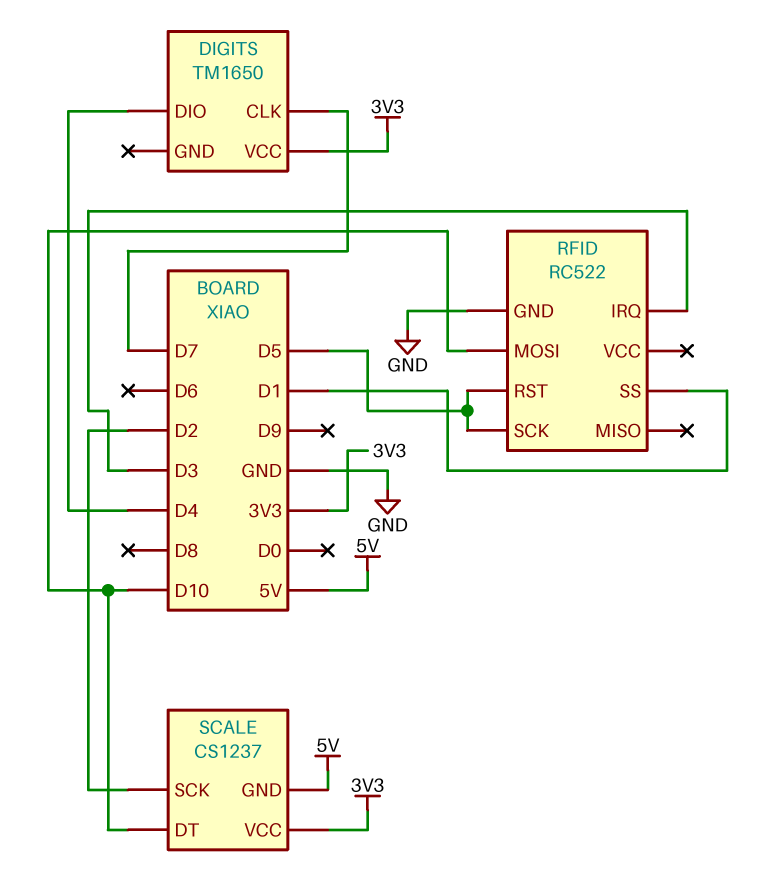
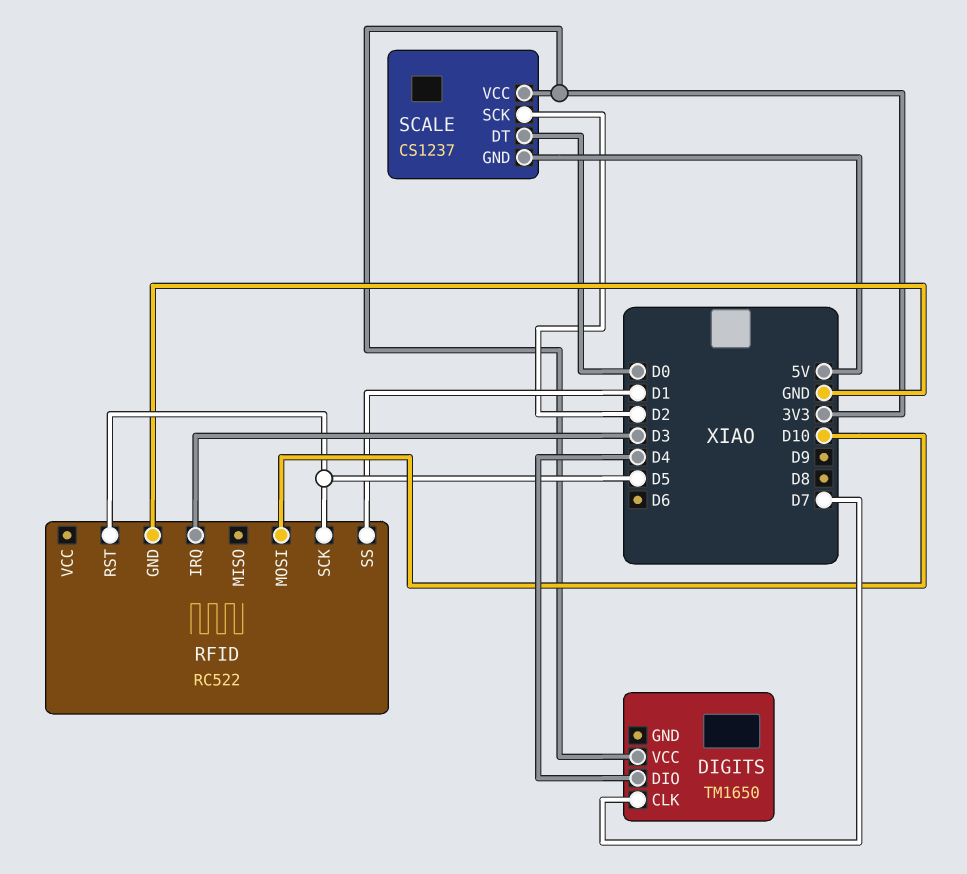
SCALE pin DT: D10 -> D0

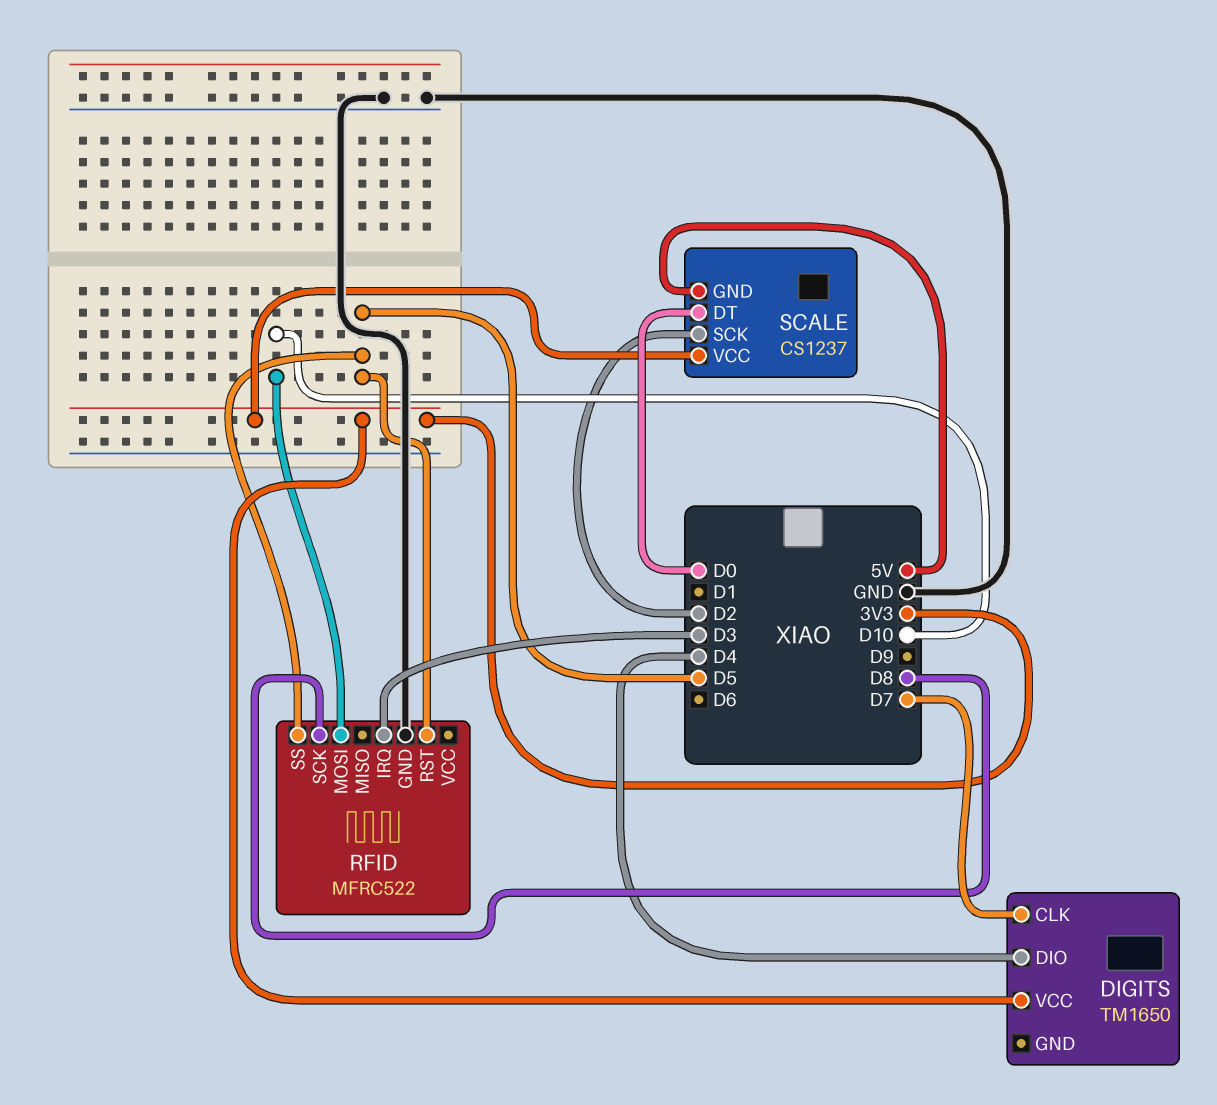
RFID: RC522 -> MFRC522
RFID pin SCK: D5 -> D8
RFID pin SS: D1 -> D5

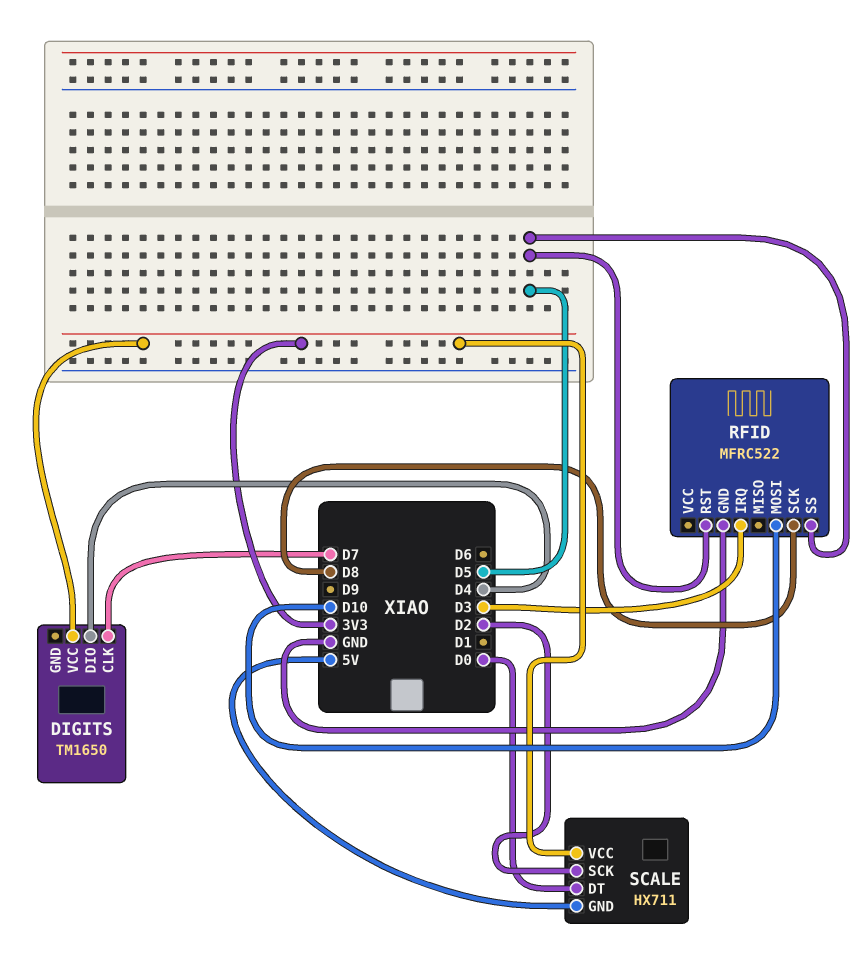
SCALE: CS1237 -> HX711

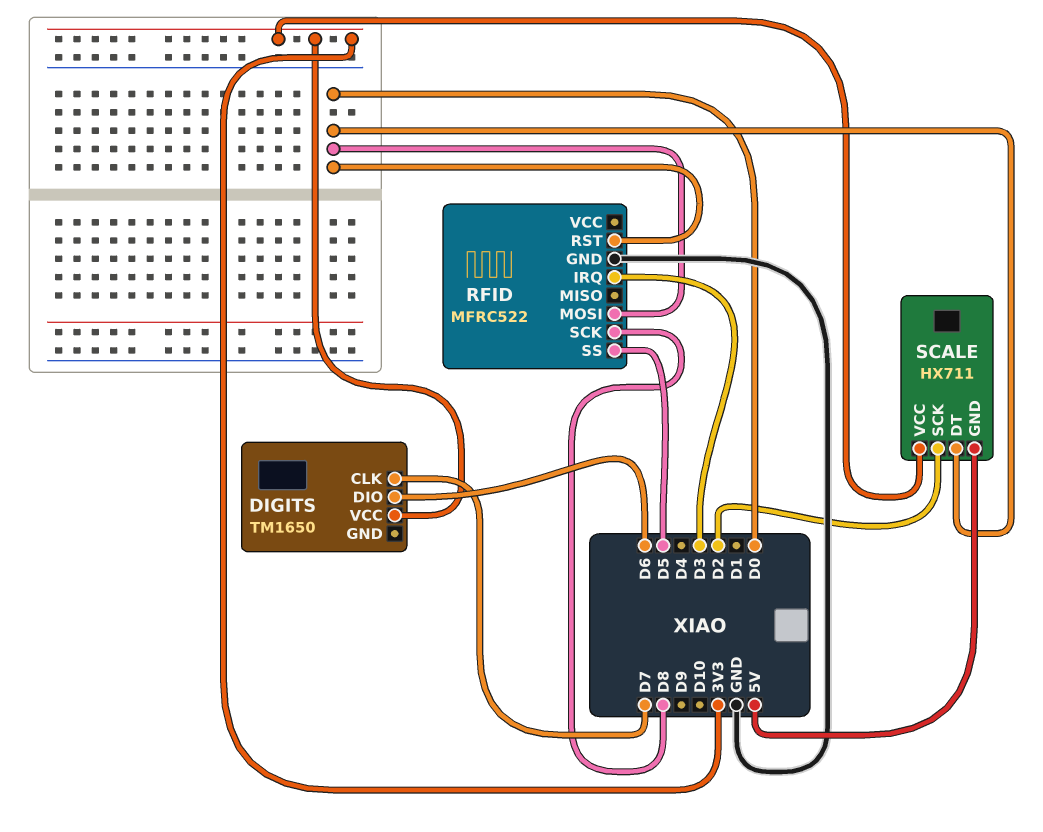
DIGITS pin DIO: D4 -> D6
RFID pin MOSI: D10 -> D0
RFID pin RST: D5 -> D0

